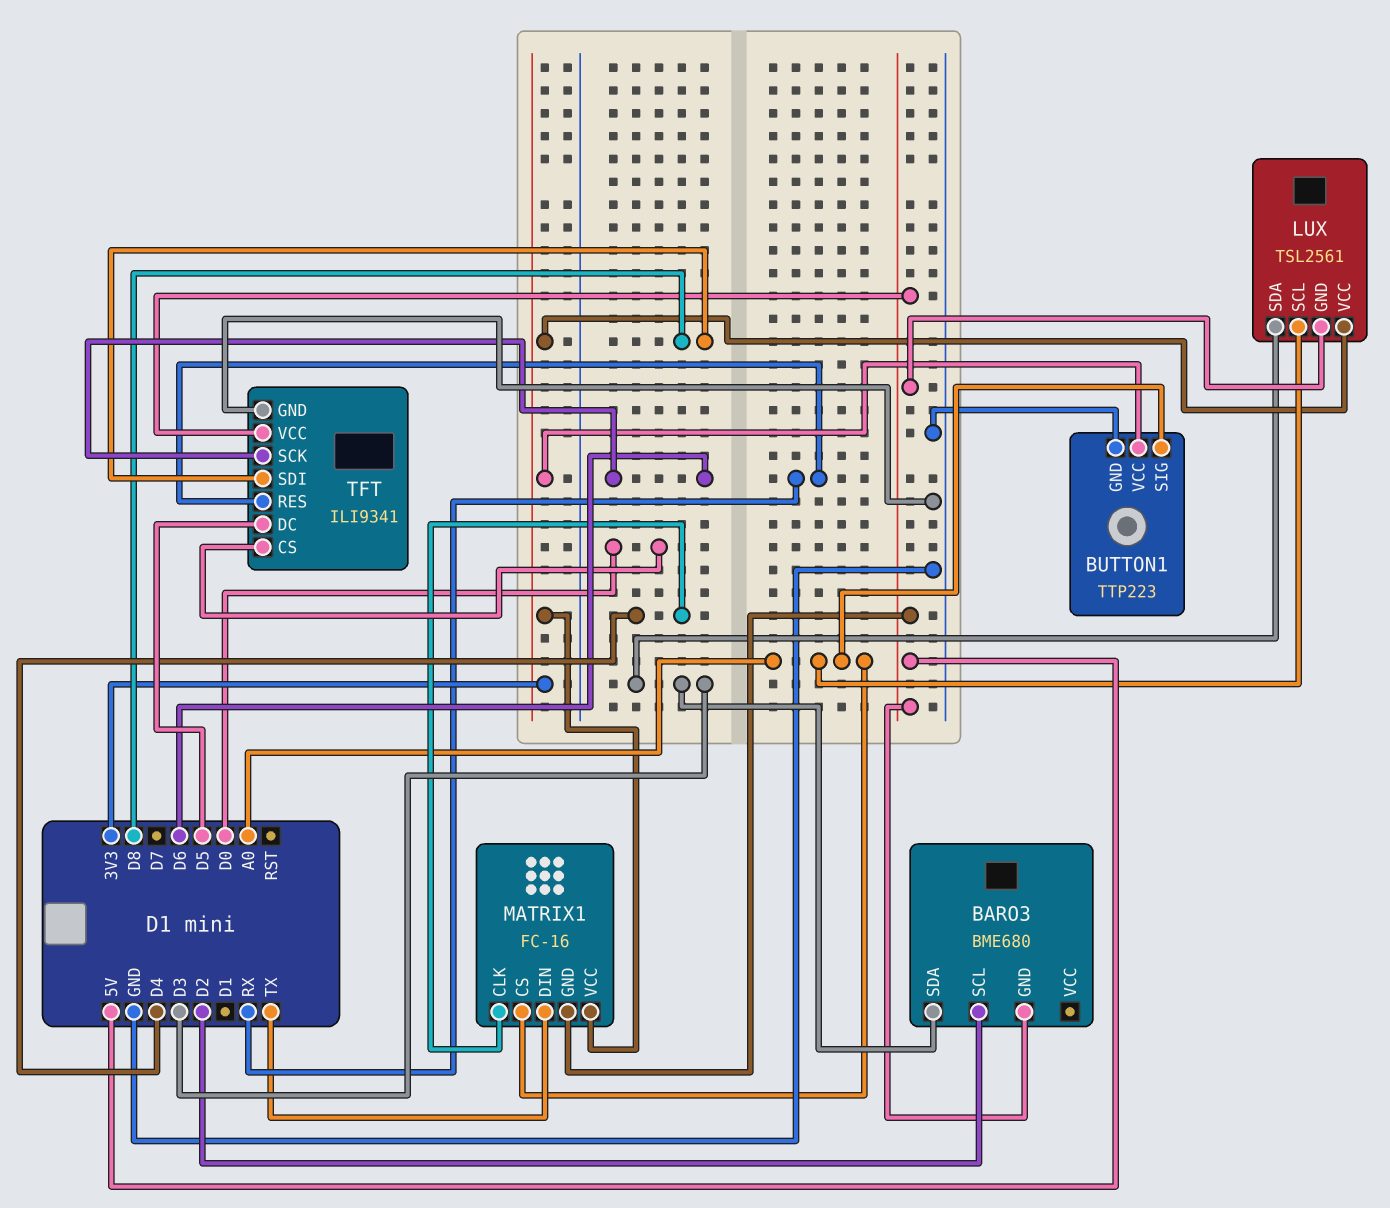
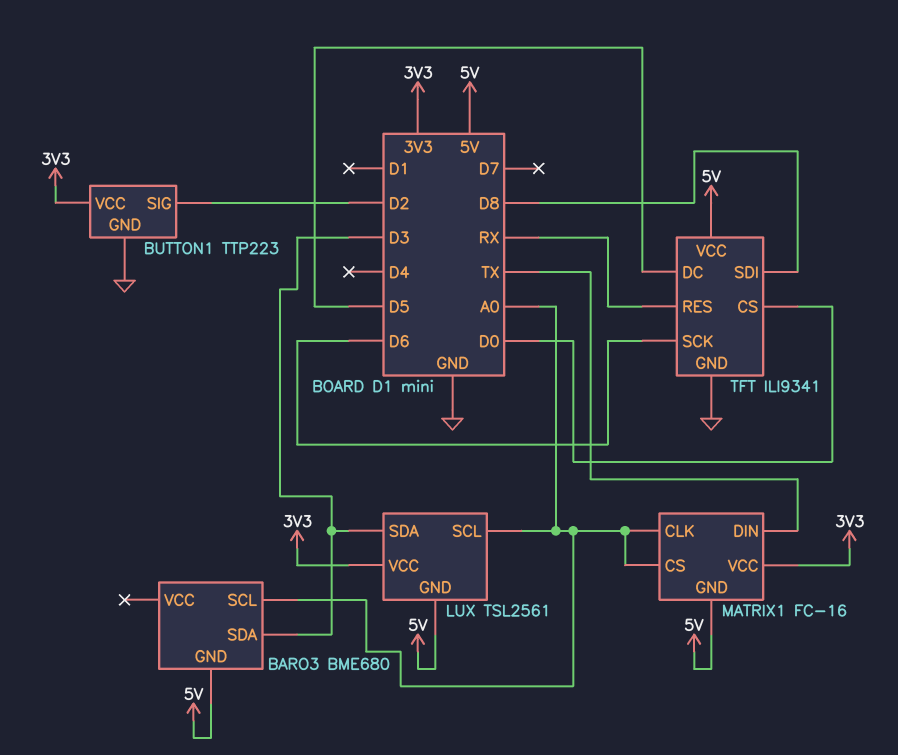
BARO3 pin SCL: D2 -> A0
BUTTON1 pin SIG: A0 -> D2
MATRIX1 pin CLK: D4 -> A0

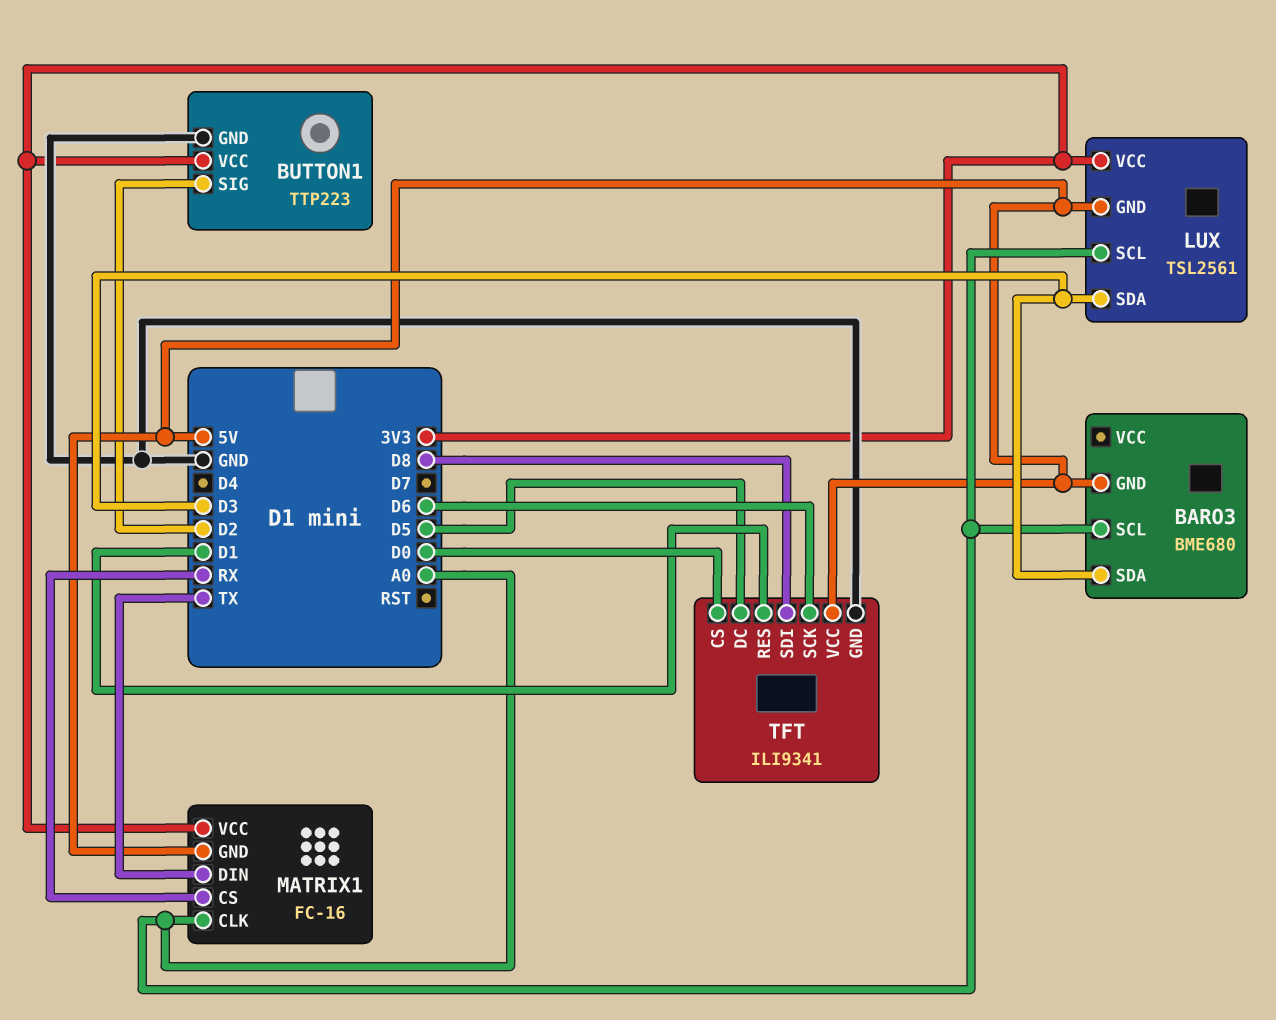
MATRIX1 pin CS: A0 -> RX
TFT pin RES: RX -> D1

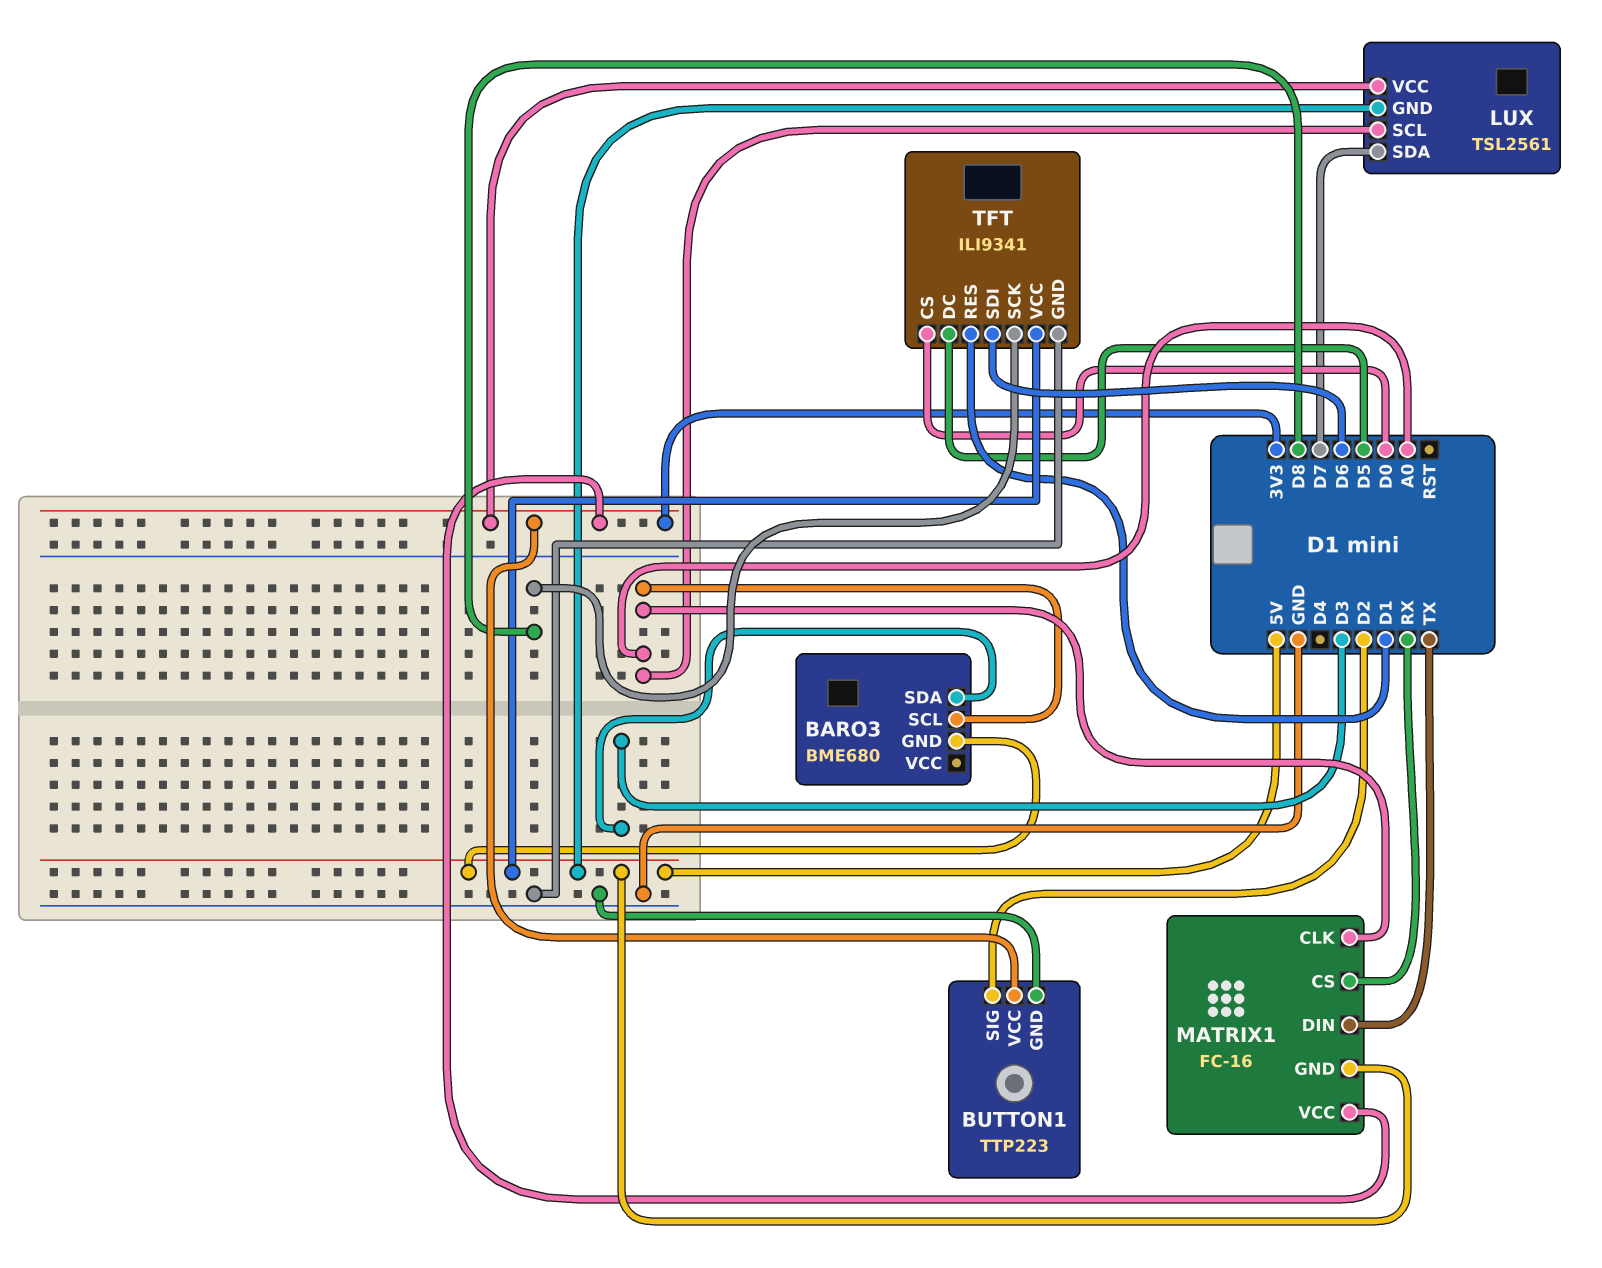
LUX pin SDA: D3 -> D7
TFT pin SCK: D6 -> D8
TFT pin SDI: D8 -> D6

